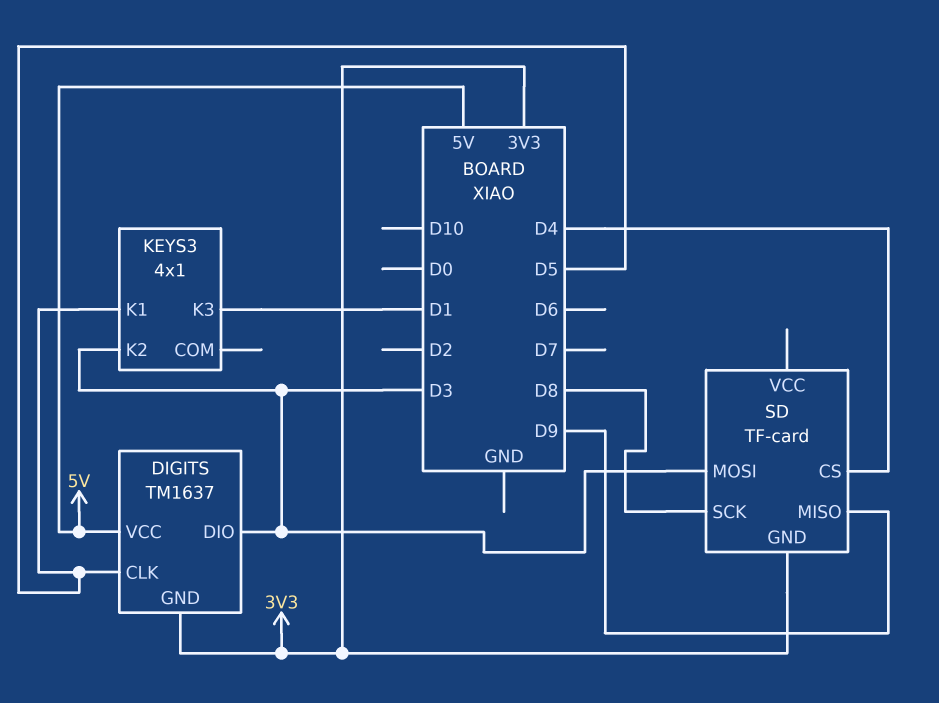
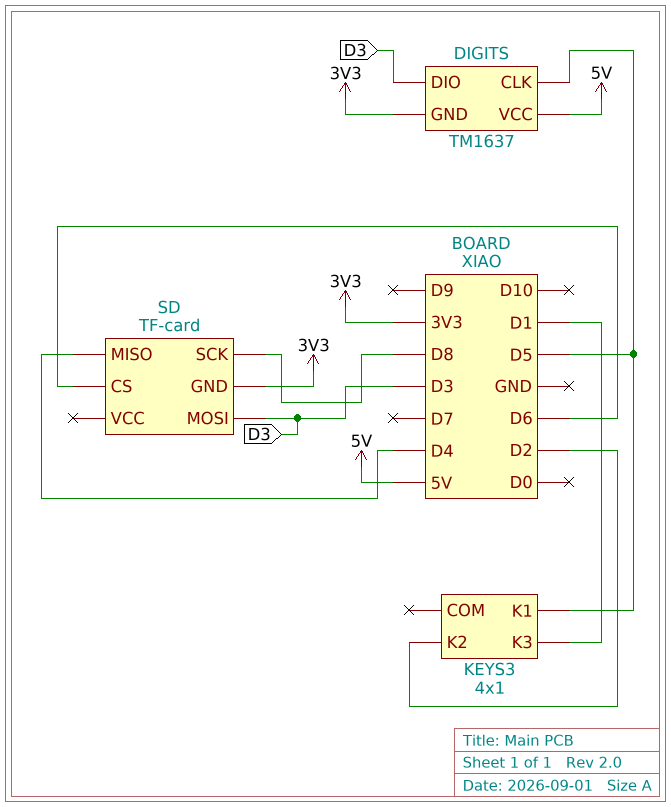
KEYS3 pin K2: D3 -> D2
SD pin CS: D4 -> D6
SD pin MISO: D9 -> D4

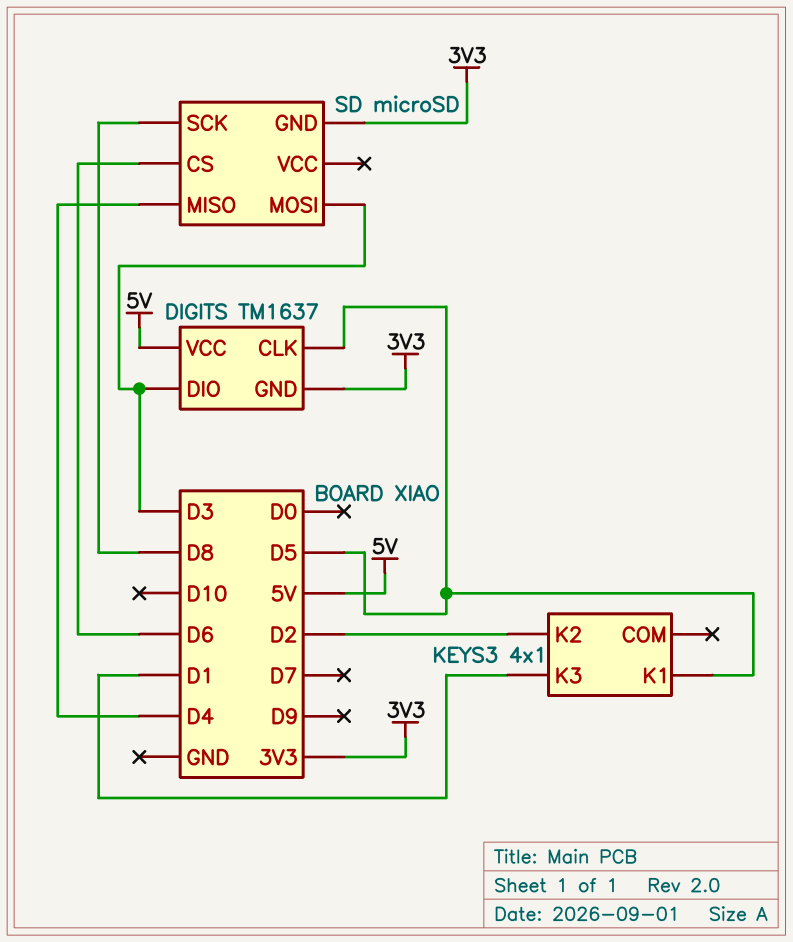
SD: TF-card -> microSD

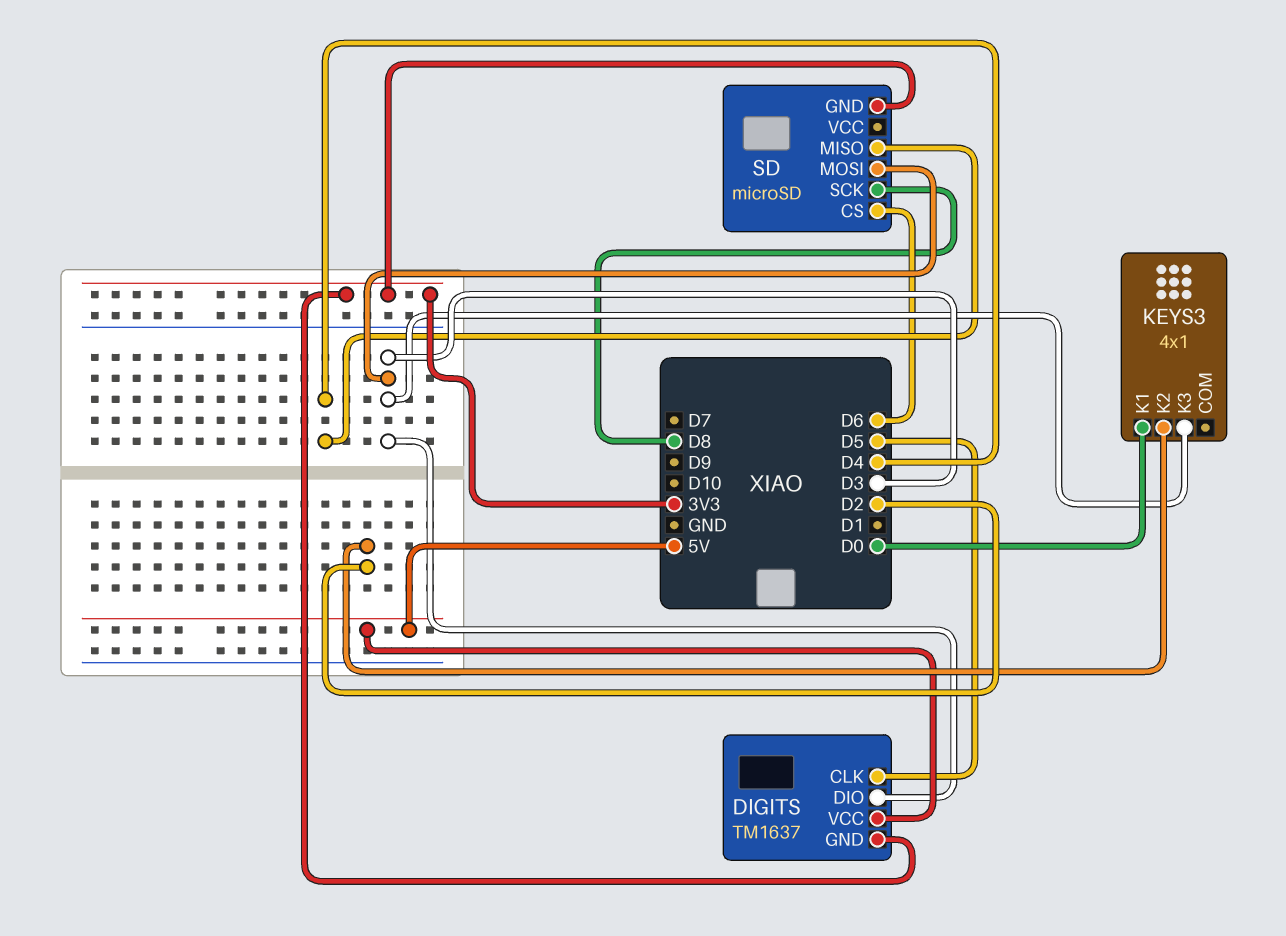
KEYS3 pin K1: D5 -> D0
KEYS3 pin K3: D1 -> D3

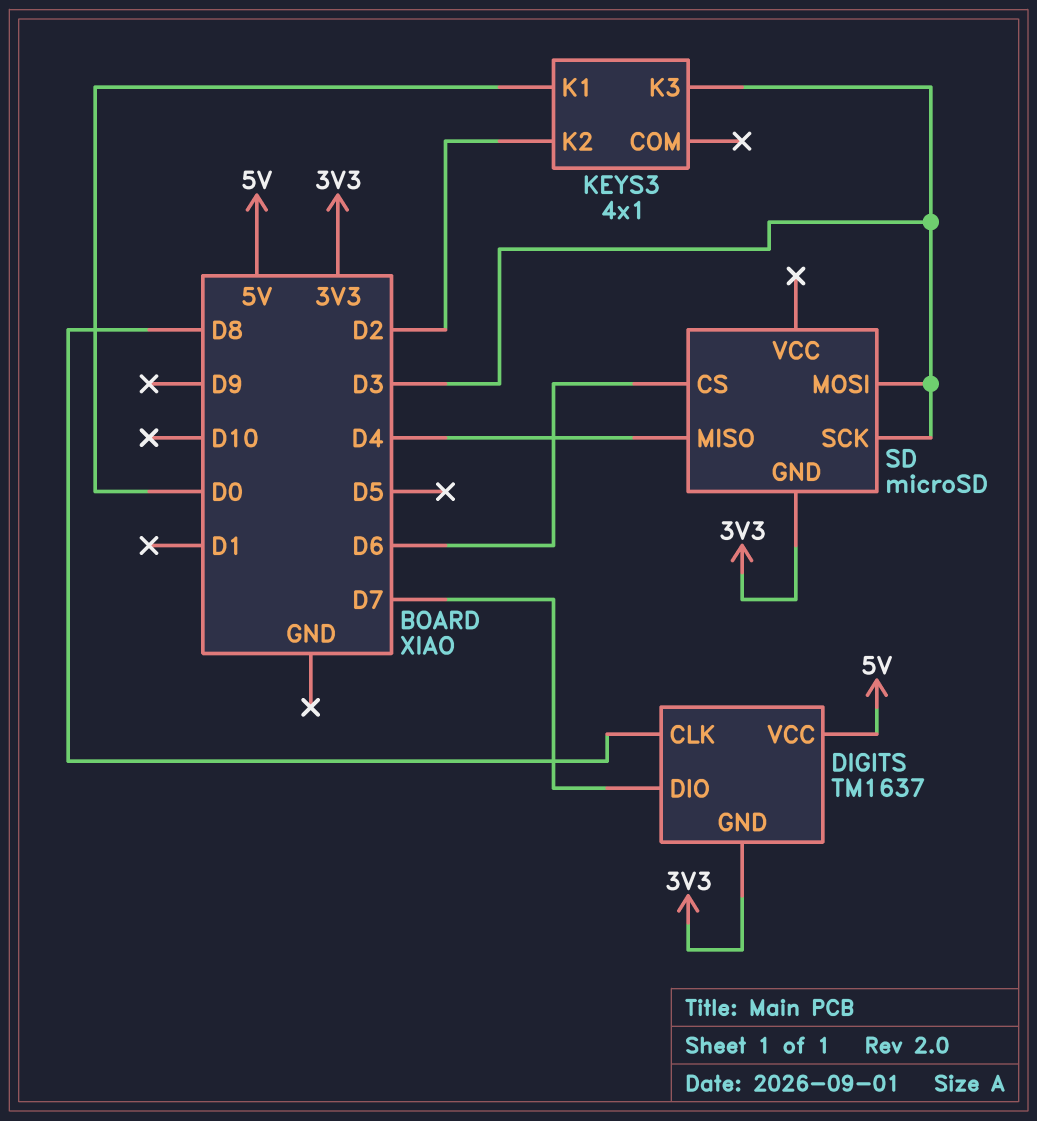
DIGITS pin CLK: D5 -> D8
DIGITS pin DIO: D3 -> D7
SD pin SCK: D8 -> D3

